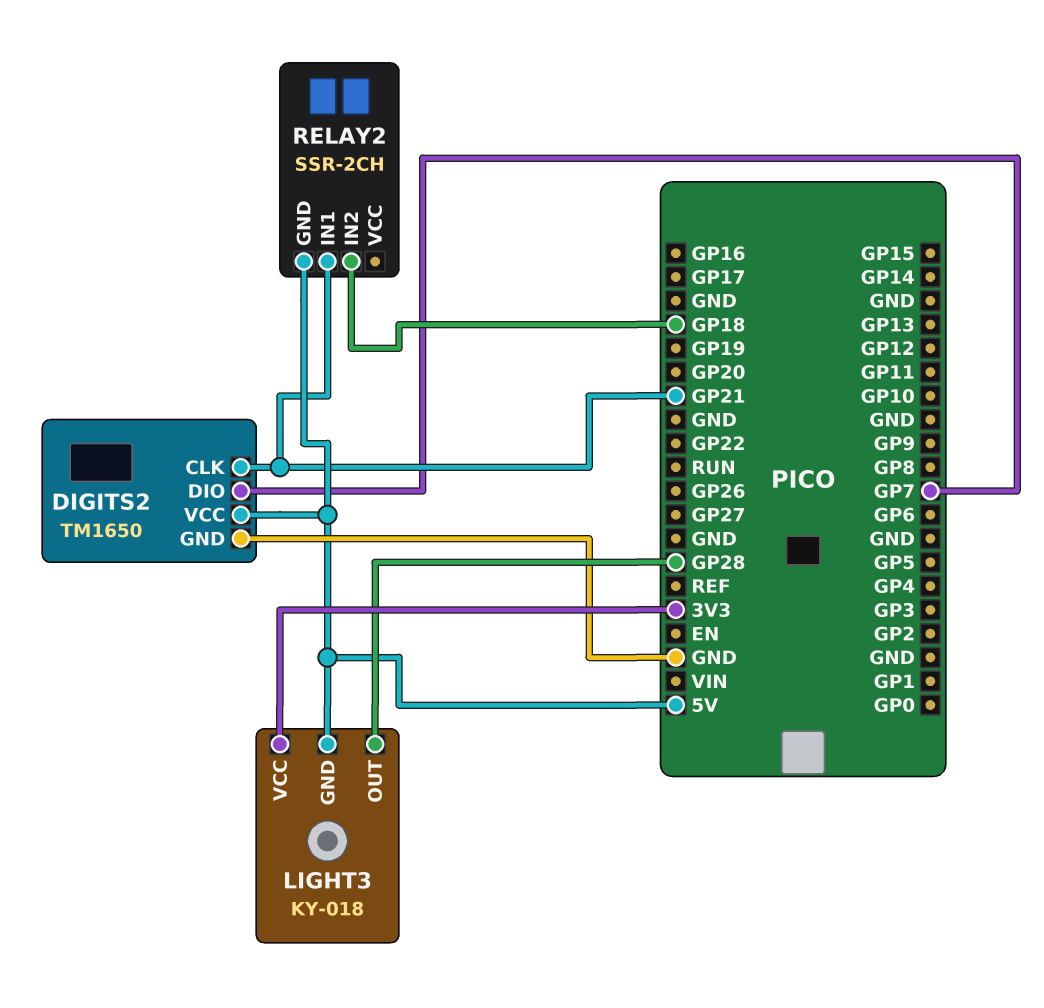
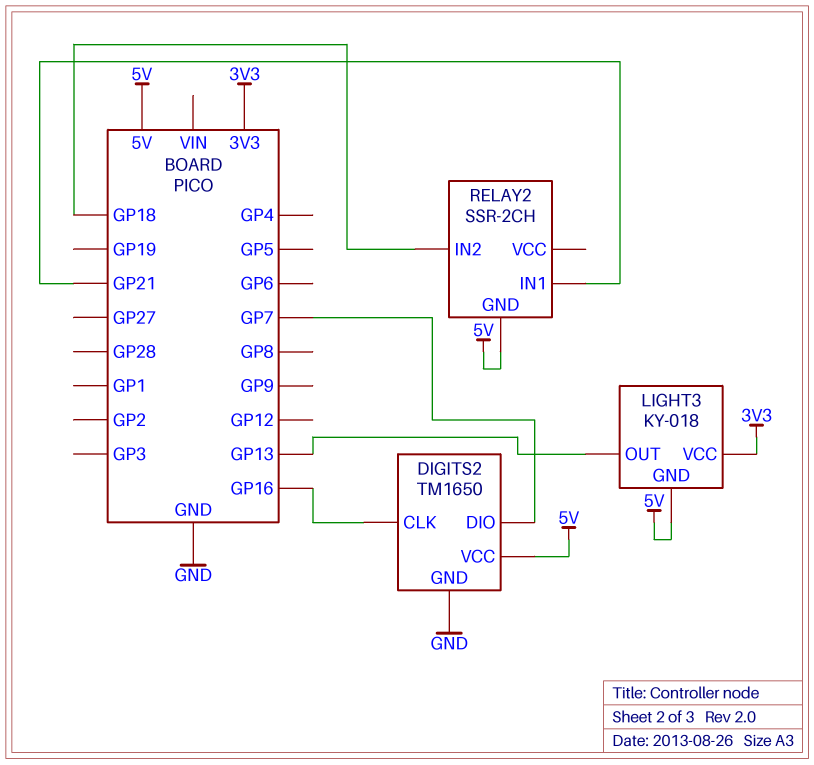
DIGITS2 pin CLK: GP21 -> GP16
LIGHT3 pin OUT: GP28 -> GP13

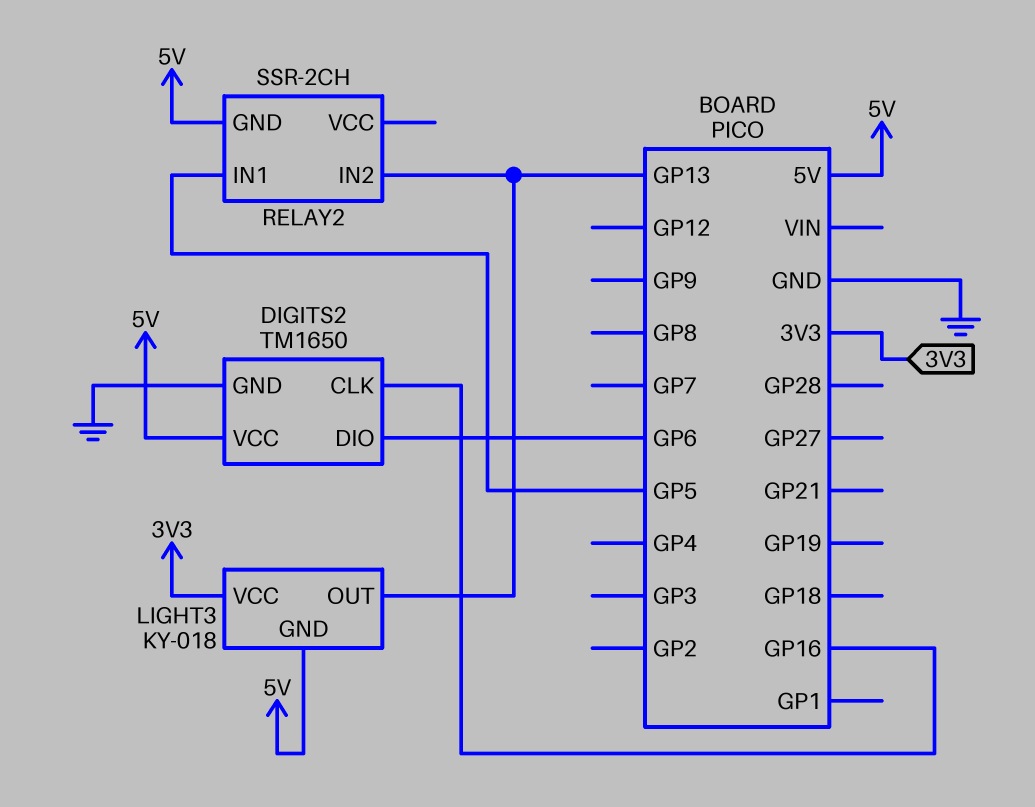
DIGITS2 pin DIO: GP7 -> GP6
RELAY2 pin IN1: GP21 -> GP5
RELAY2 pin IN2: GP18 -> GP13

